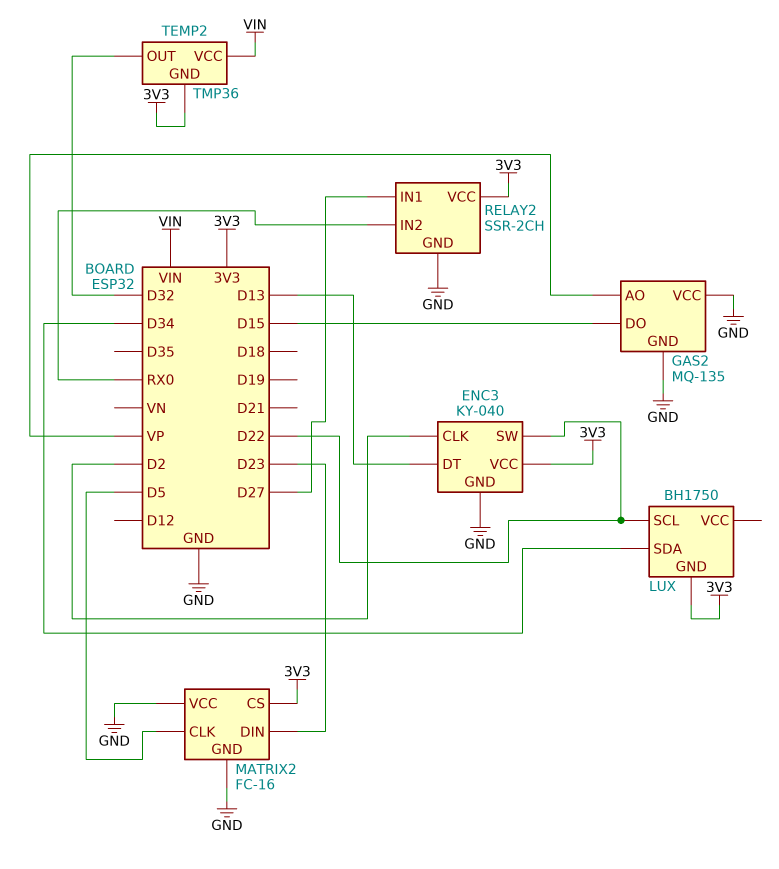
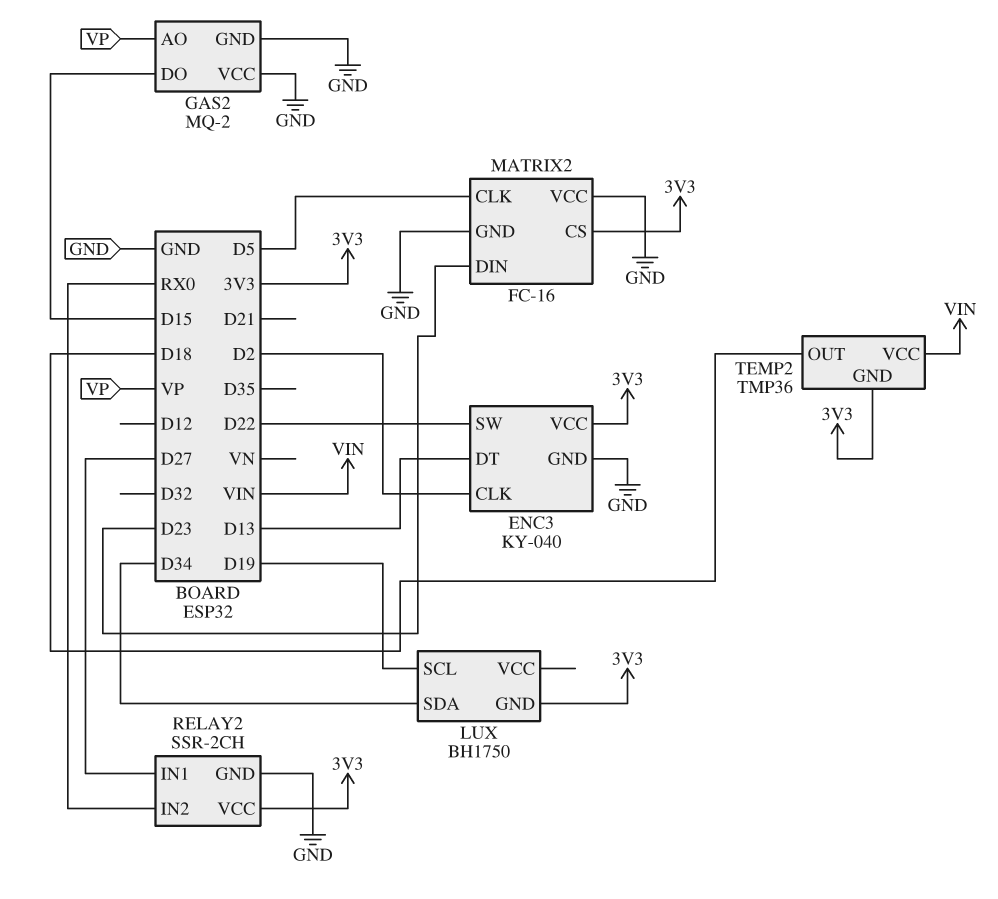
GAS2: MQ-135 -> MQ-2
LUX pin SCL: D22 -> D19
TEMP2 pin OUT: D32 -> D18

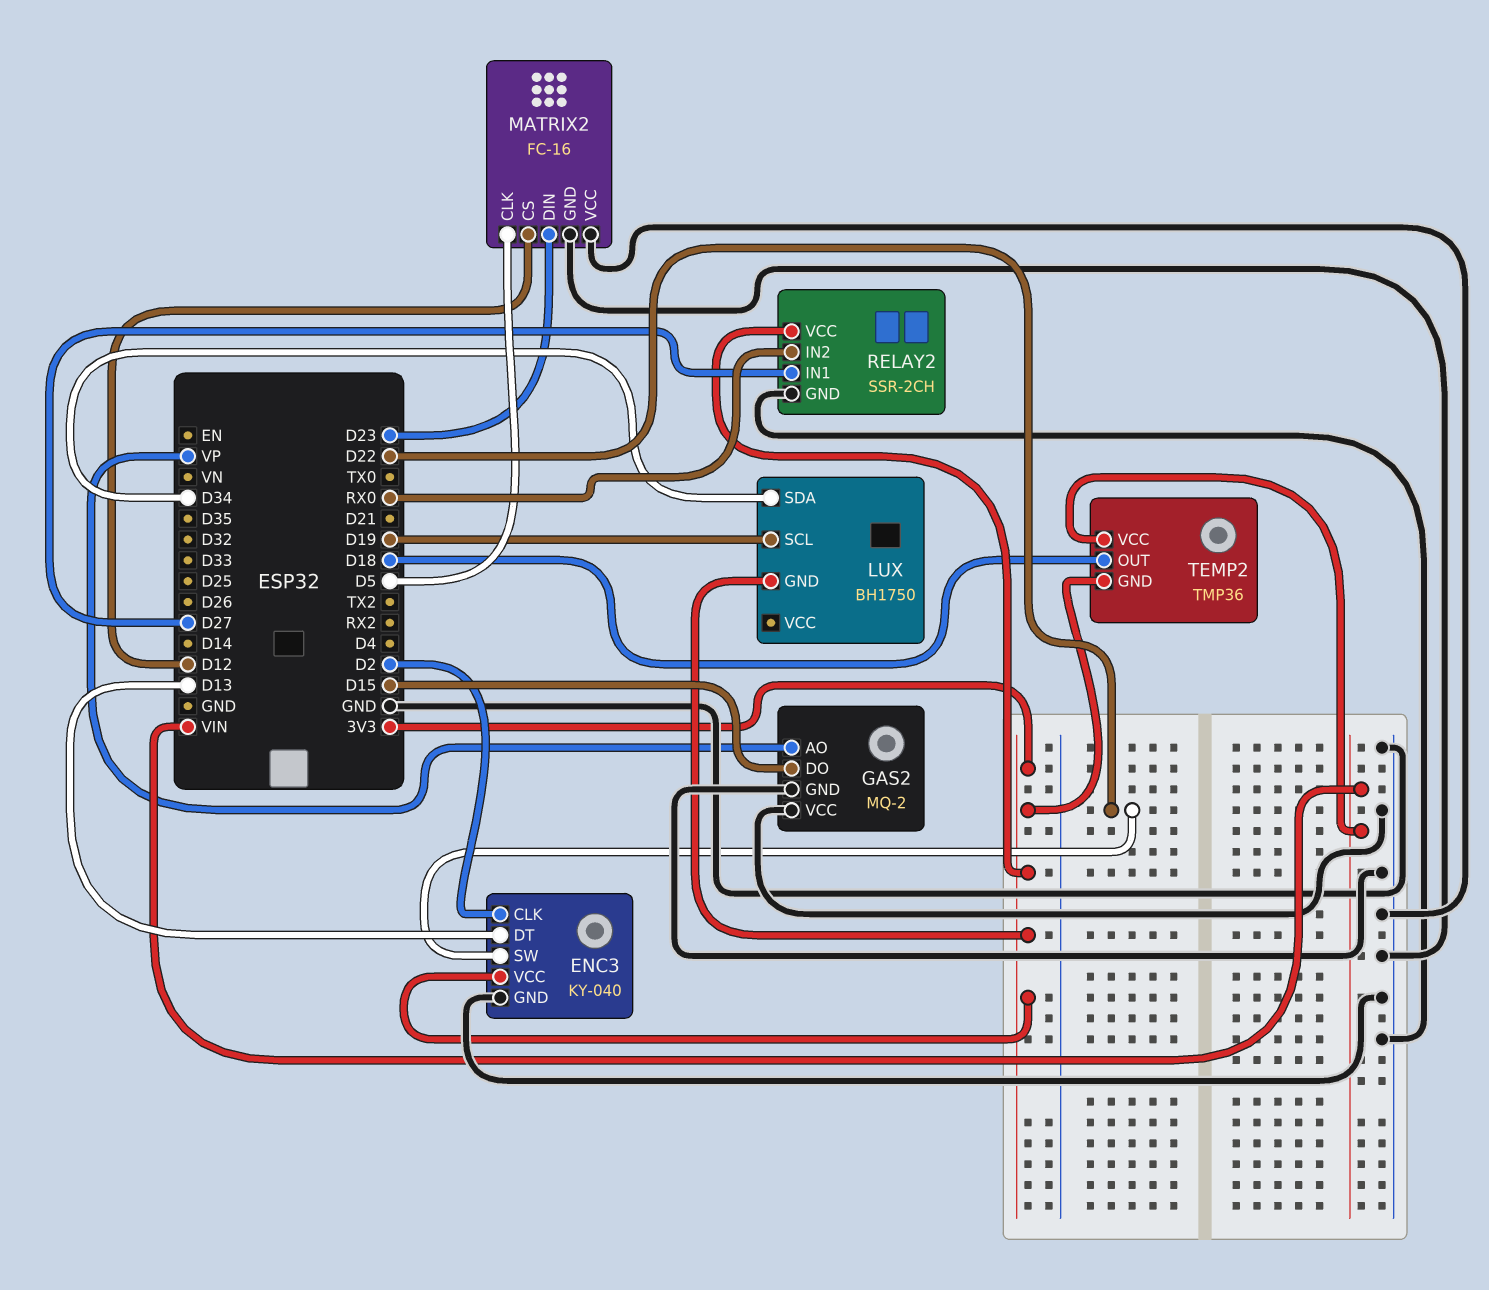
MATRIX2 pin CS: 3V3 -> D12

